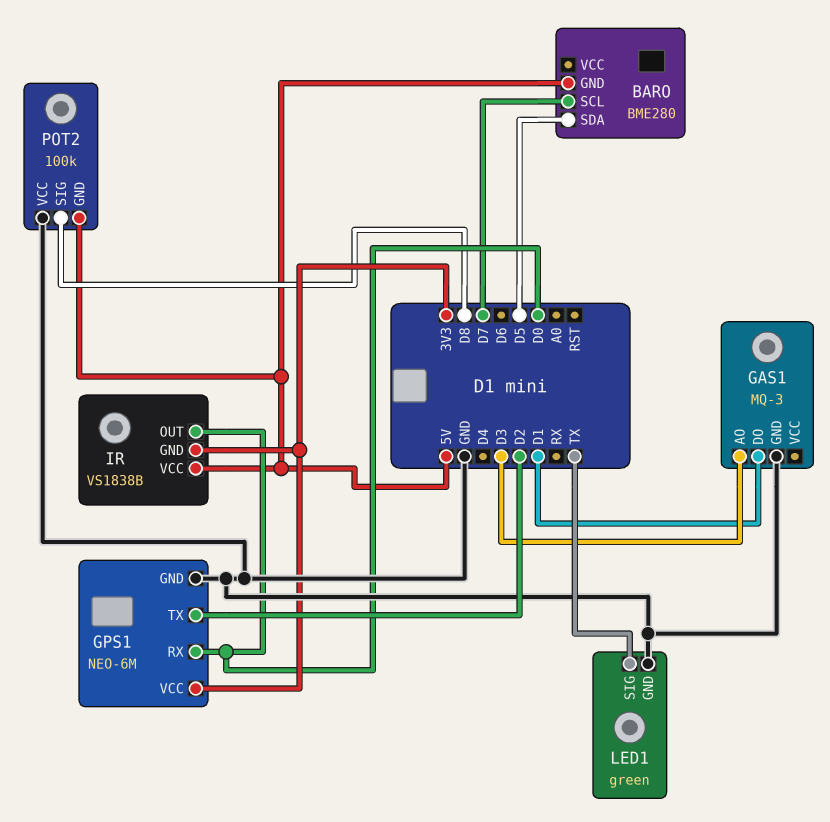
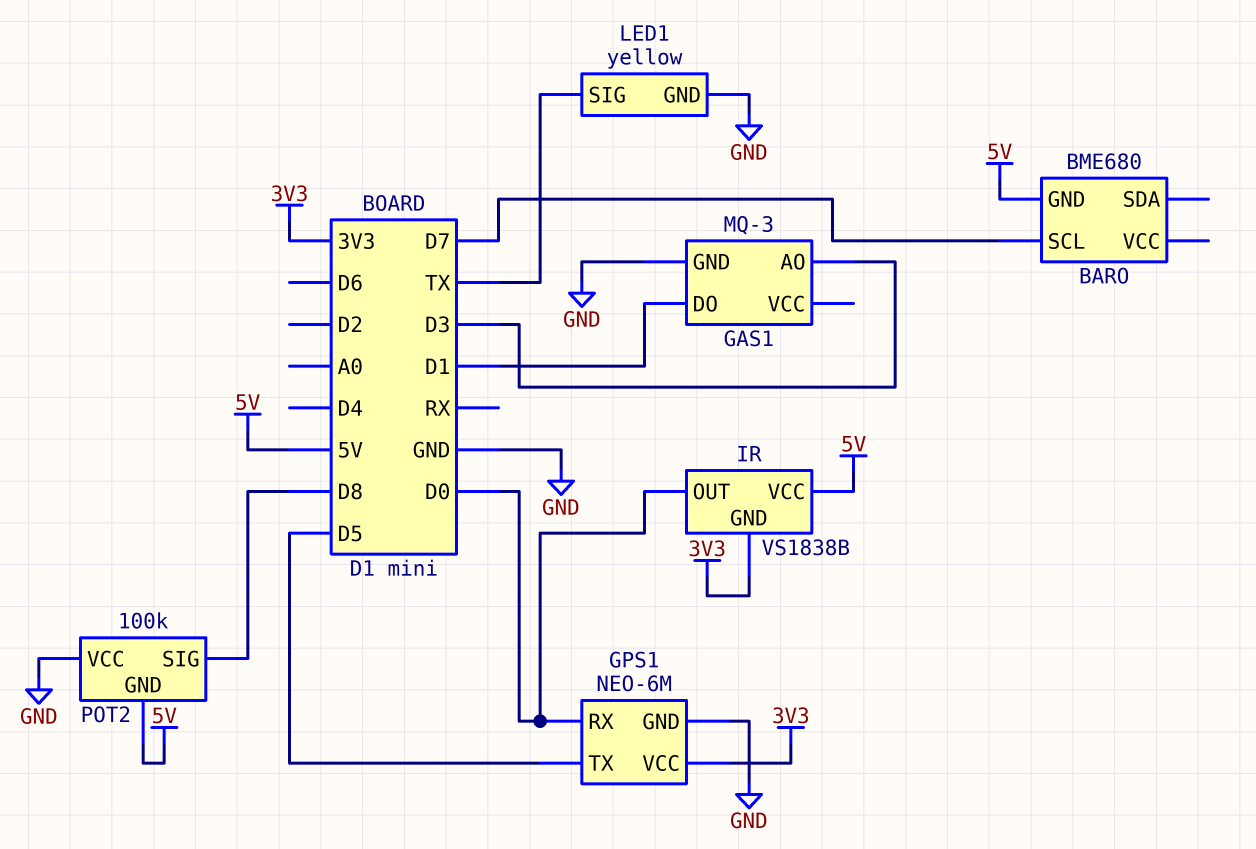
BARO: BME280 -> BME680
BARO pin SDA: D5 -> none
GPS1 pin TX: D2 -> D5
LED1: green -> yellow

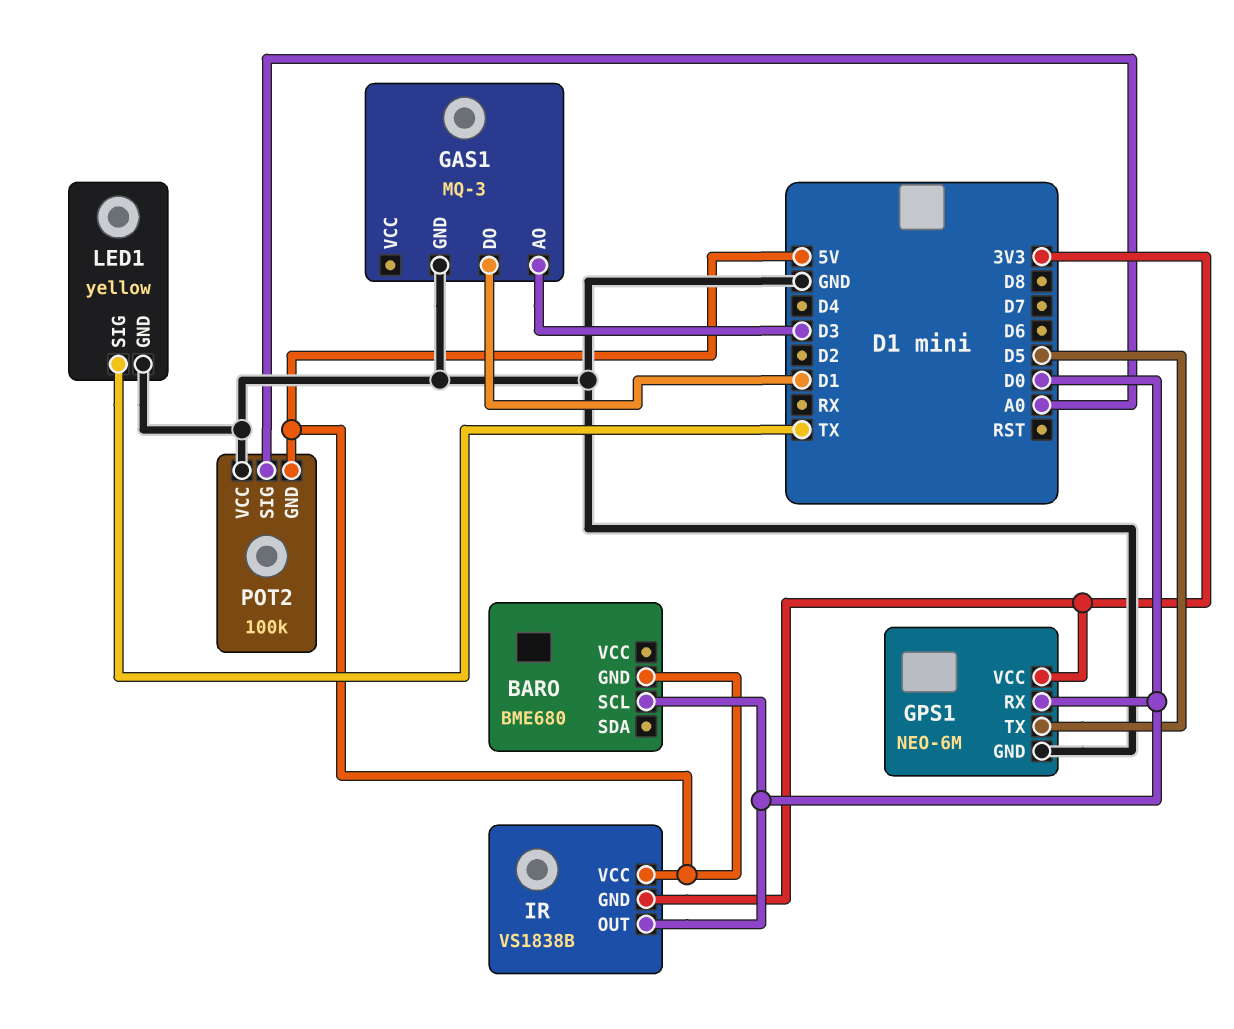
BARO pin SCL: D7 -> D0
POT2 pin SIG: D8 -> A0

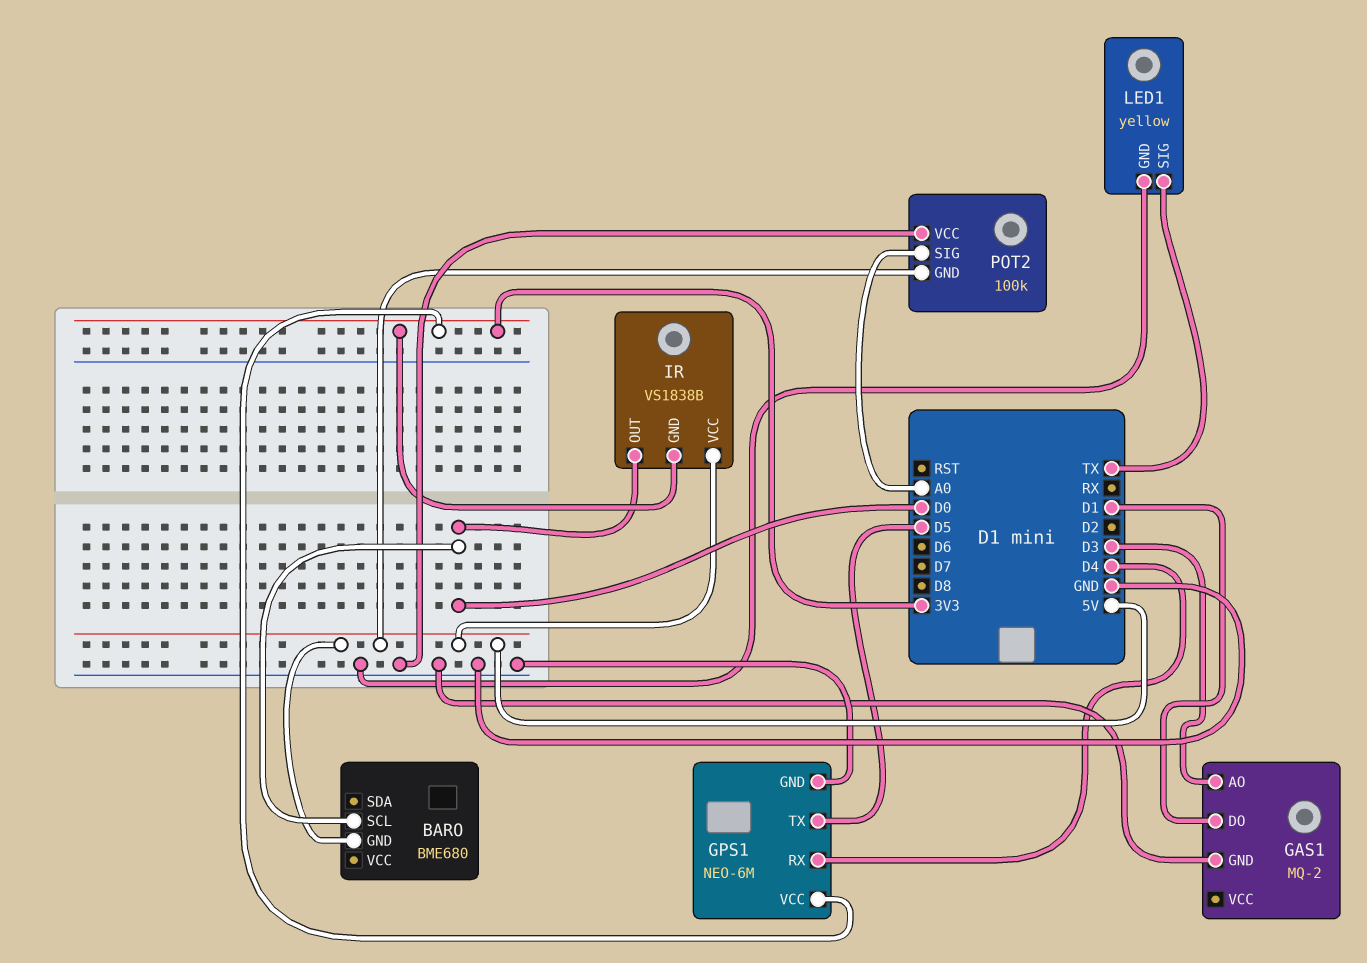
GAS1: MQ-3 -> MQ-2
GPS1 pin RX: D0 -> D4

